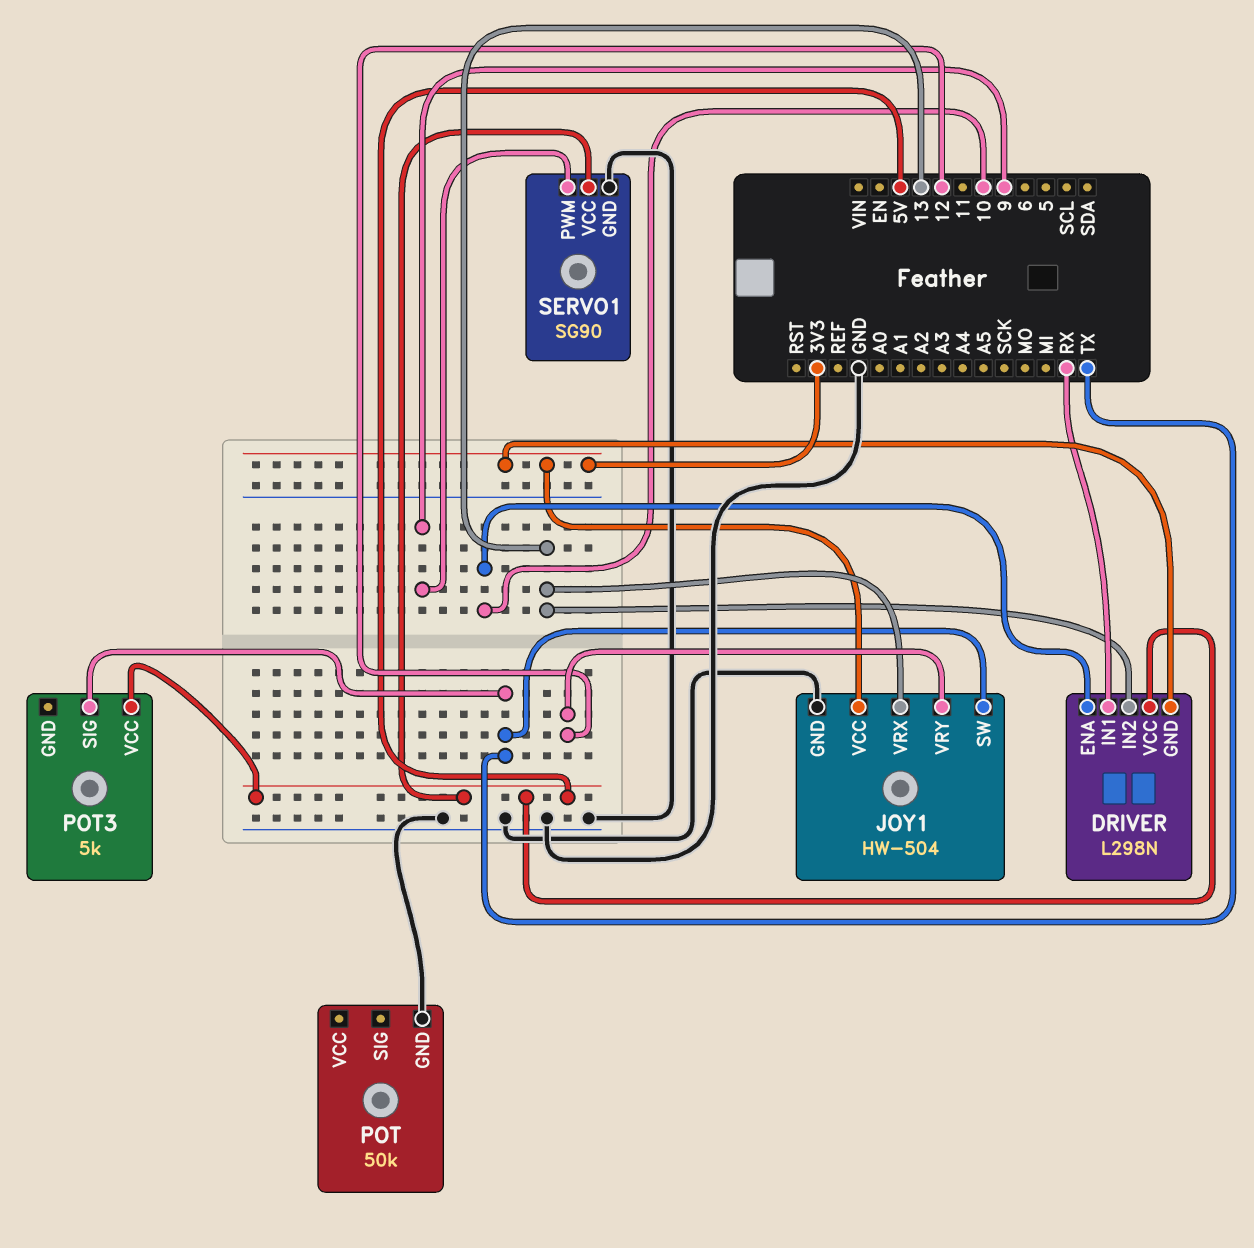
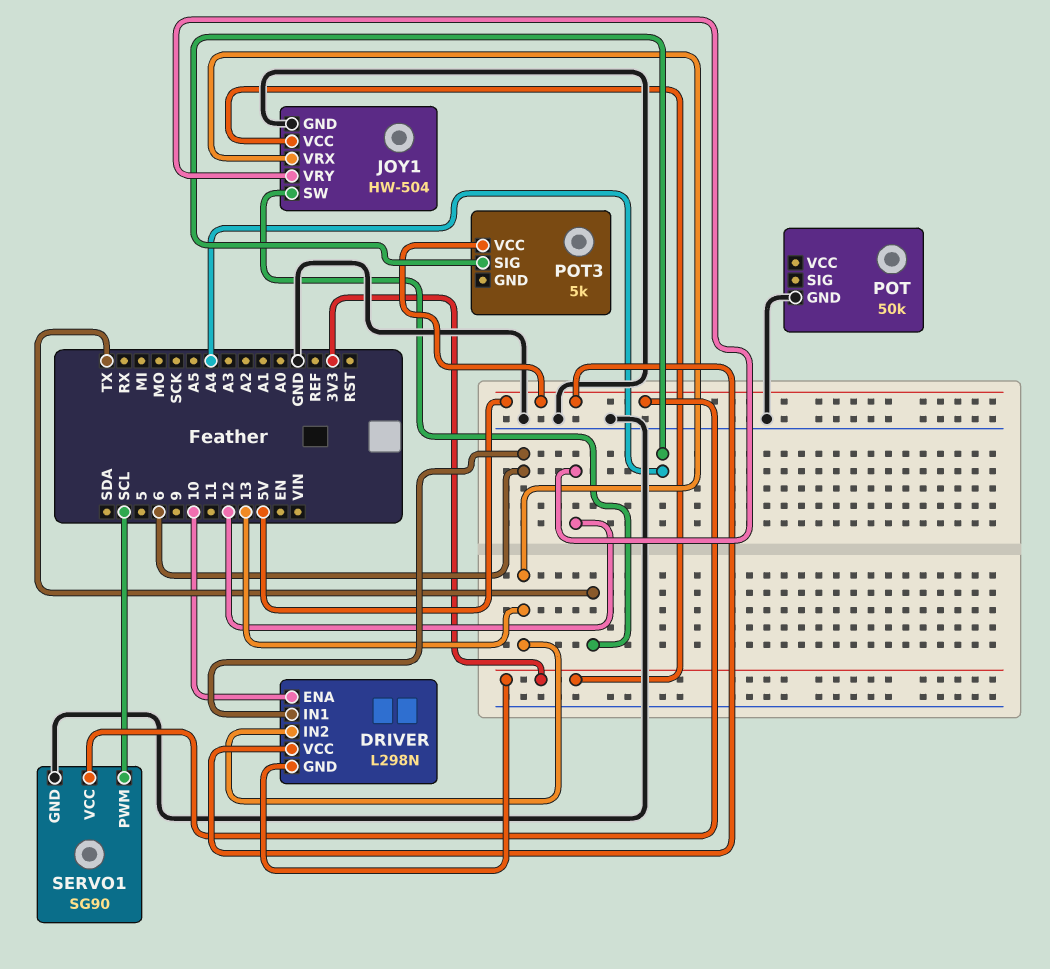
DRIVER pin IN1: RX -> 6
POT3 pin SIG: TX -> A4
SERVO1 pin PWM: 9 -> SCL

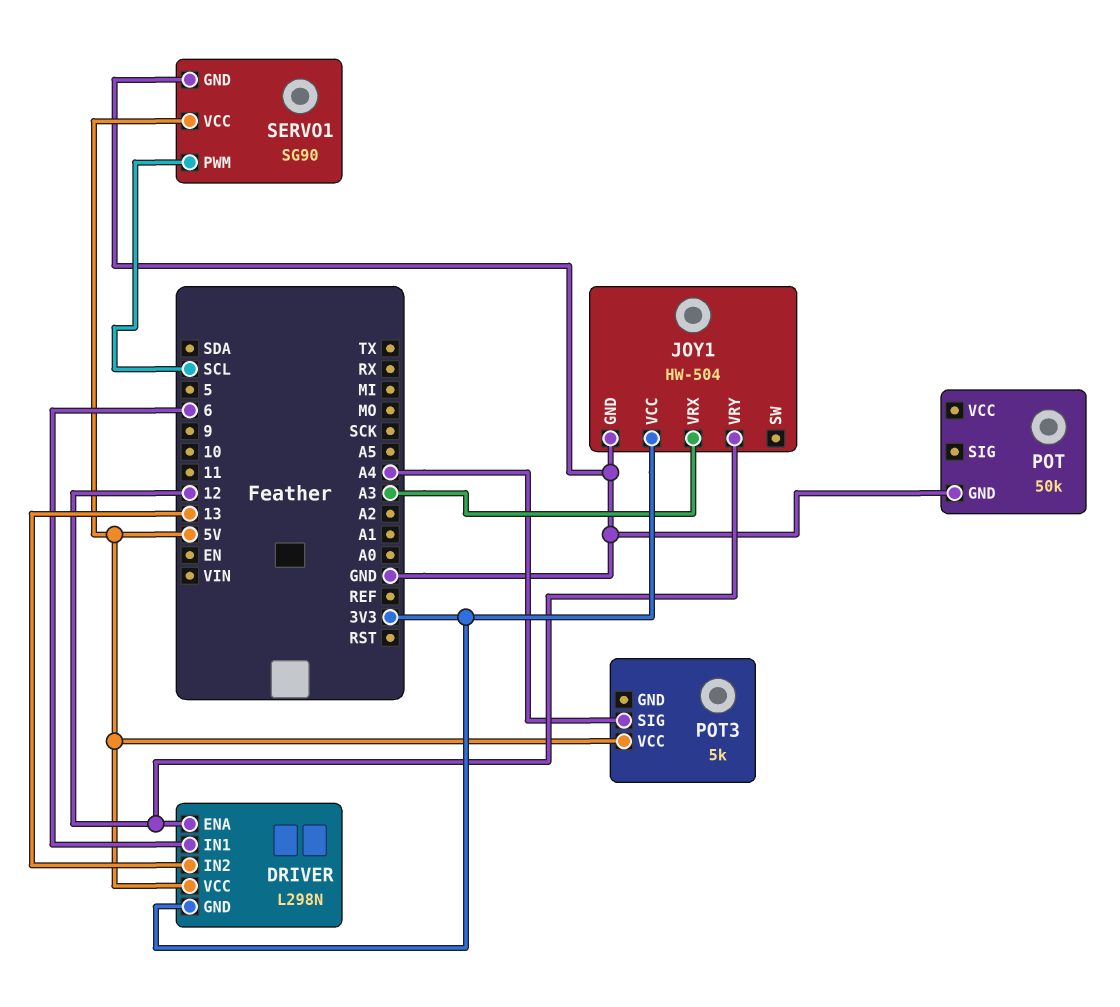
DRIVER pin ENA: 10 -> 12
JOY1 pin SW: TX -> none
JOY1 pin VRX: 13 -> A3

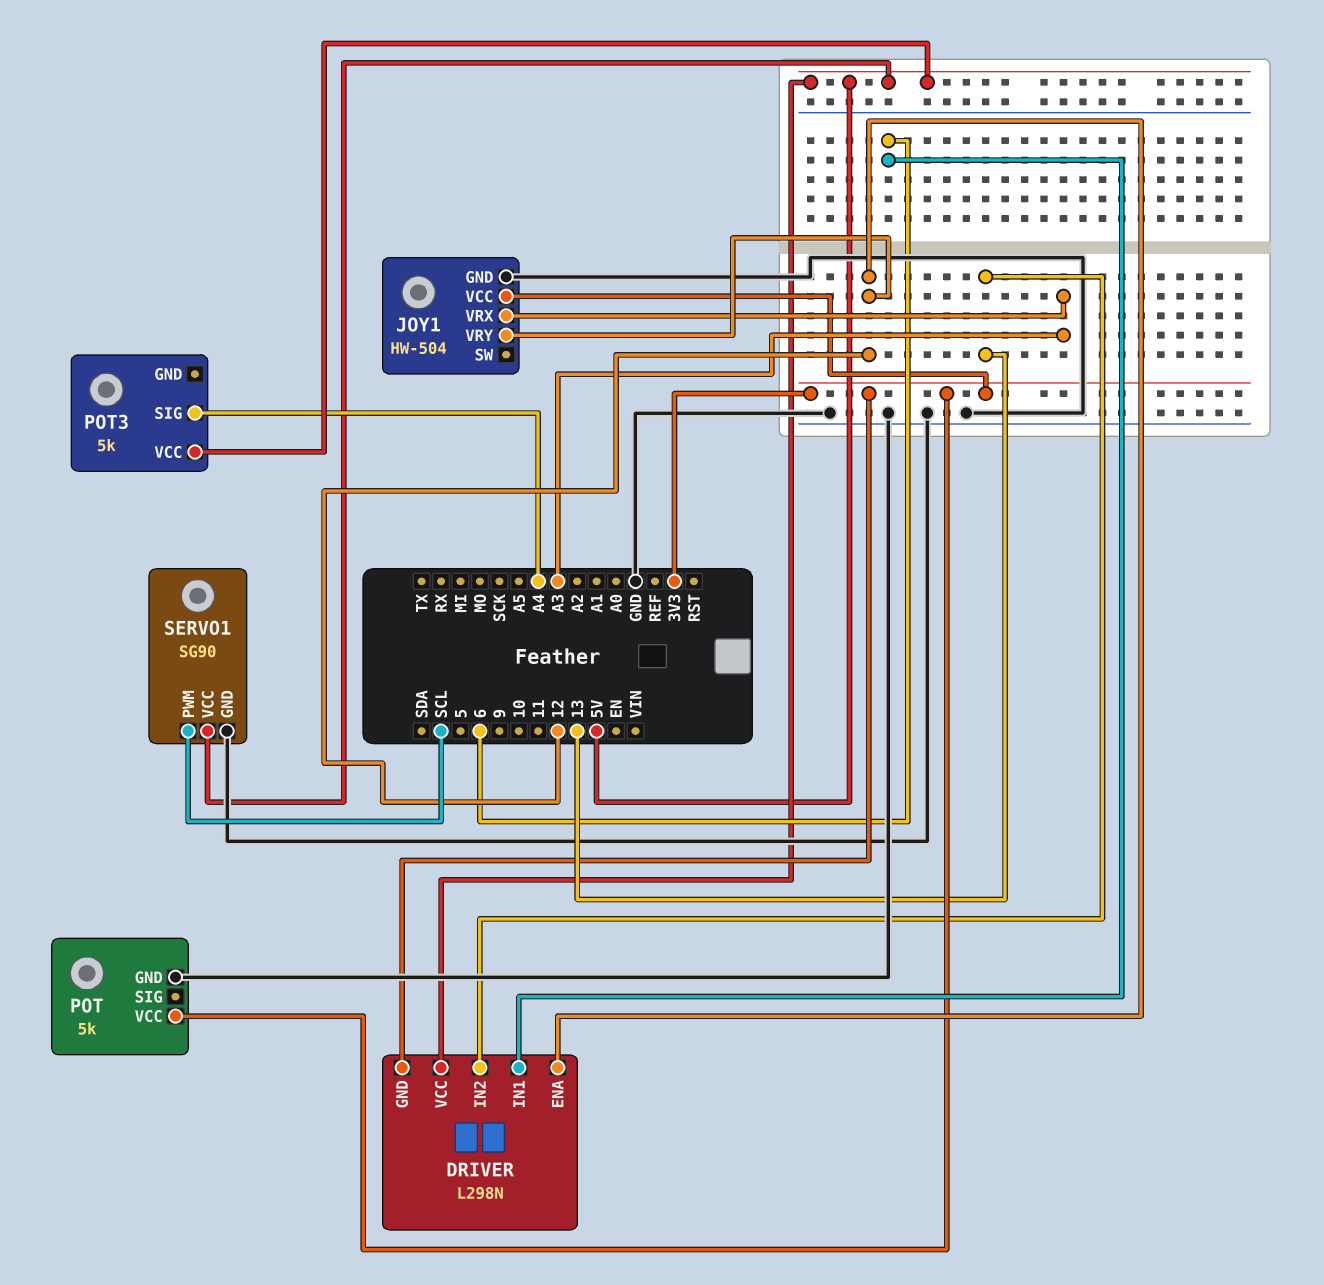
POT: 50k -> 5k
POT pin VCC: none -> 3V3

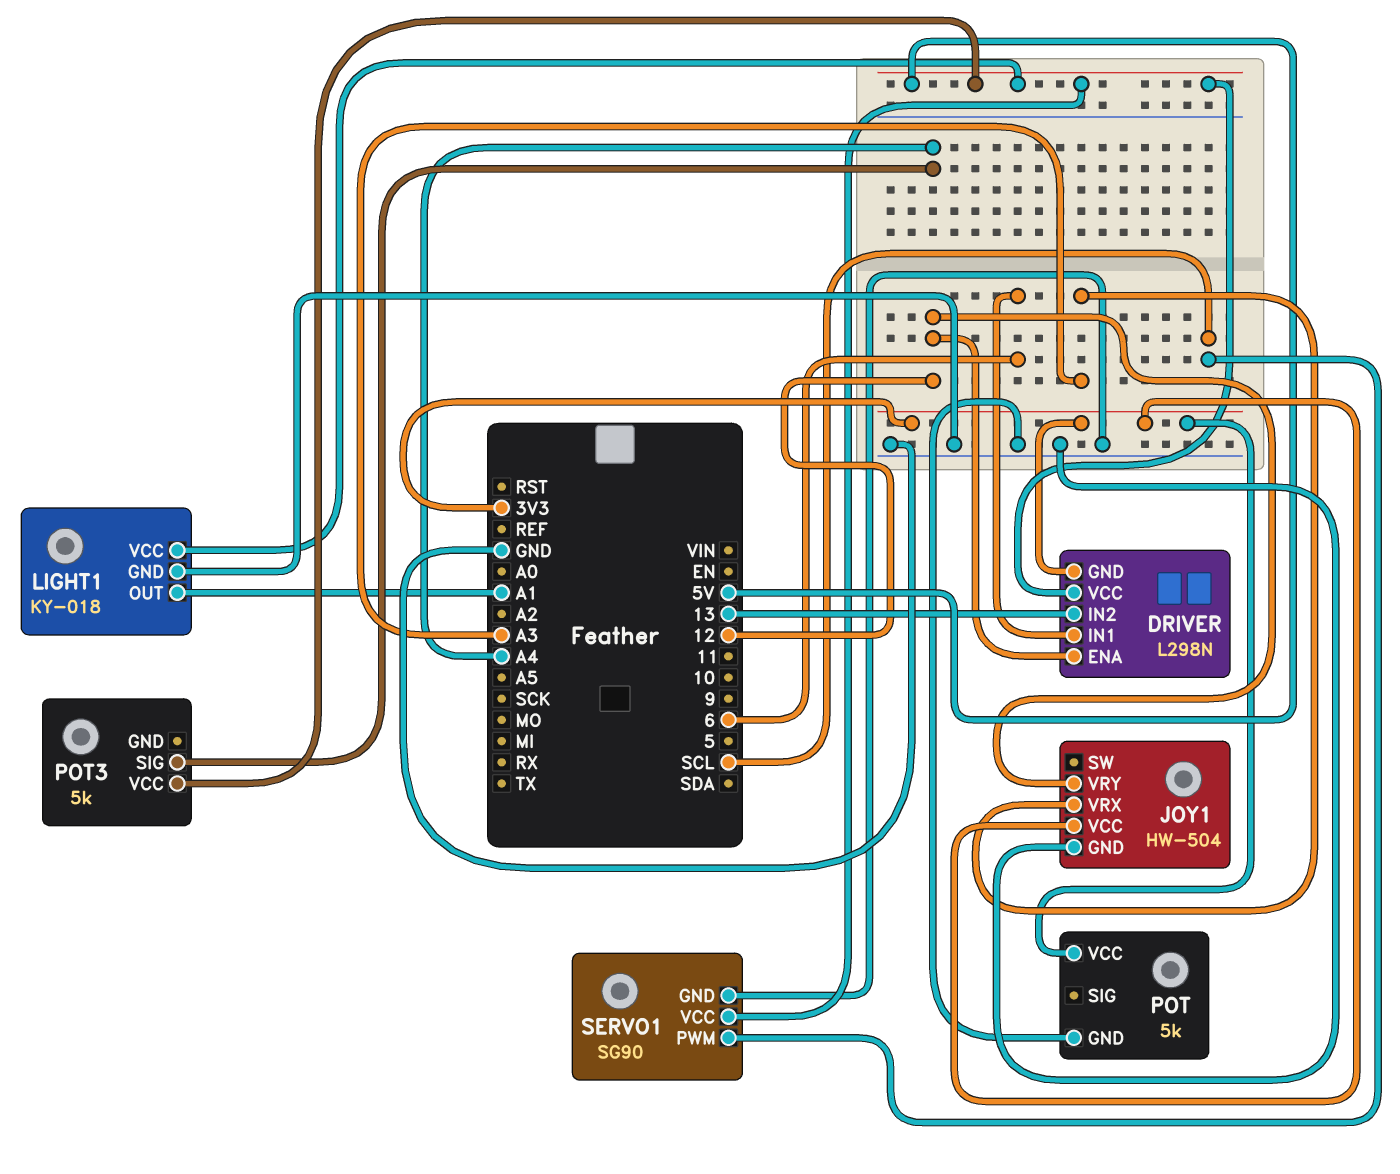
LIGHT1: none -> KY-018
LIGHT1 pin GND: none -> GND
LIGHT1 pin OUT: none -> A1
LIGHT1 pin VCC: none -> 5V

